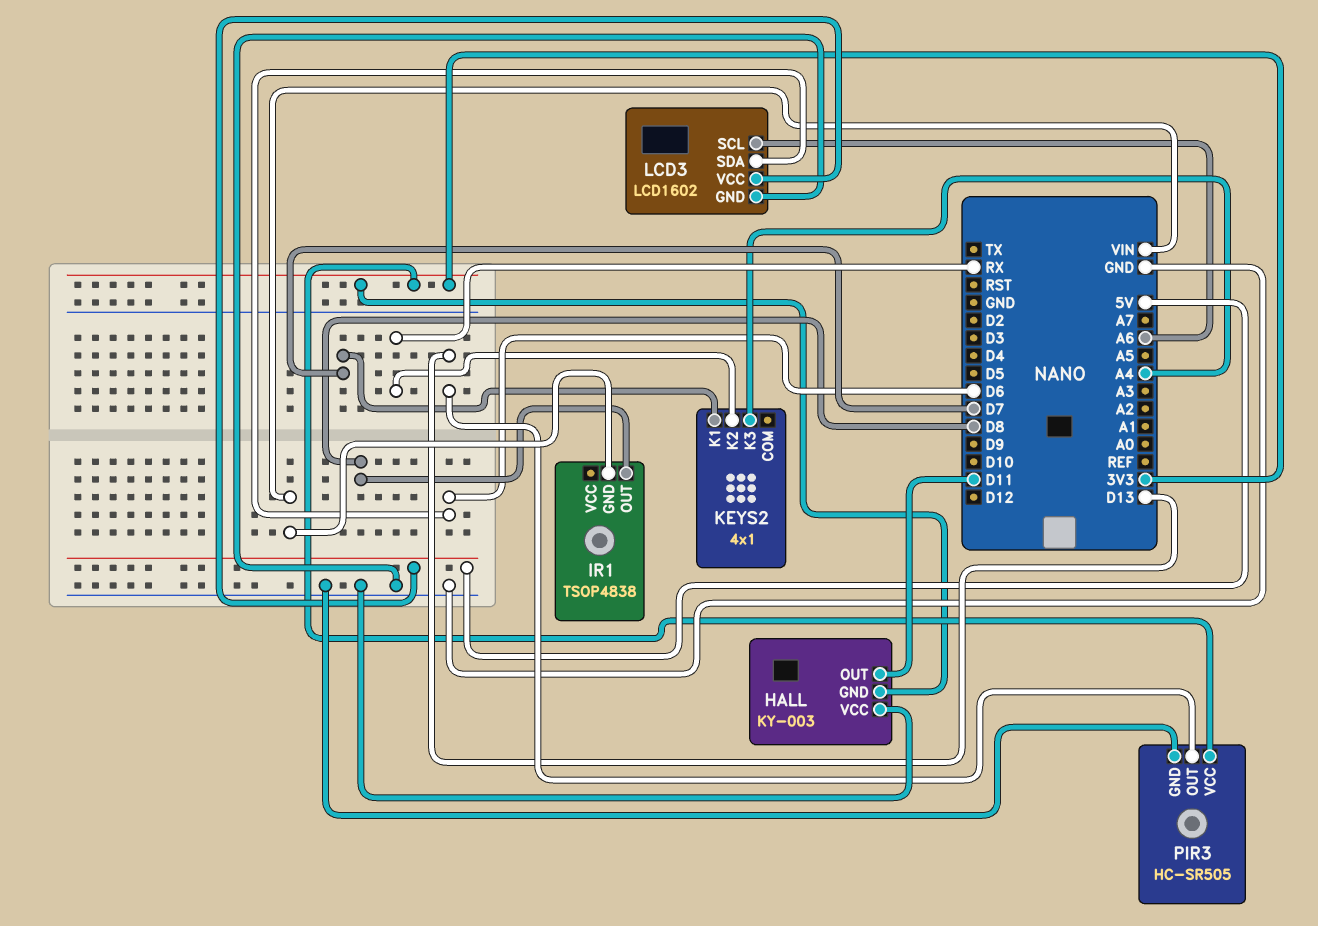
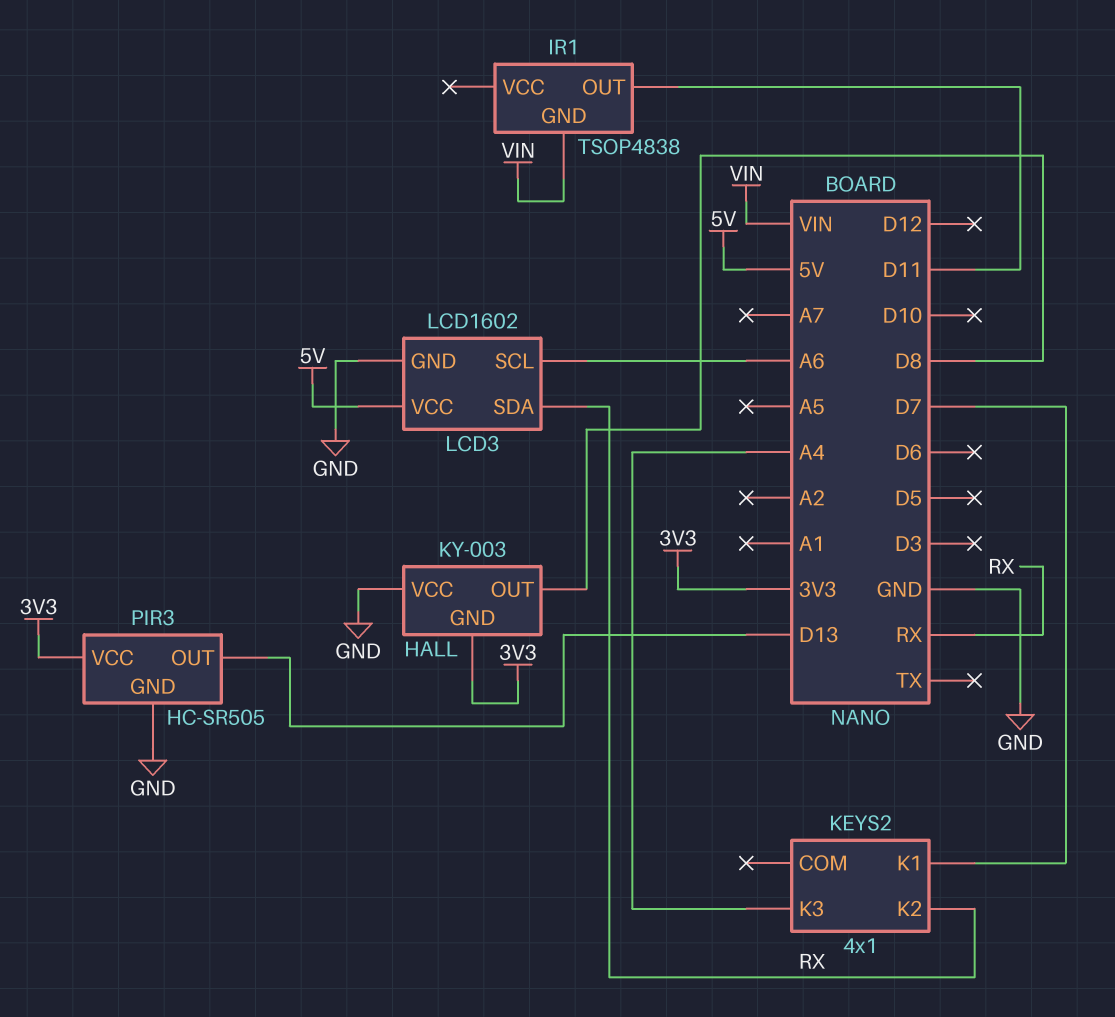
HALL pin OUT: D11 -> D8
IR1 pin OUT: D8 -> D11
LCD3 pin SDA: D6 -> RX

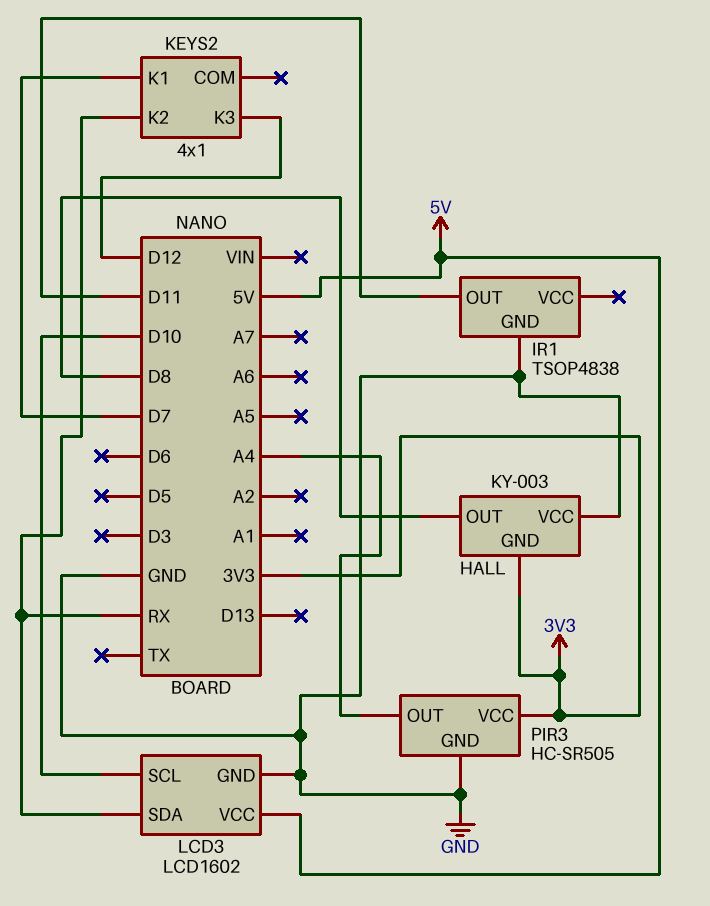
IR1 pin GND: VIN -> GND
KEYS2 pin K3: A4 -> D12
LCD3 pin SCL: A6 -> D10
PIR3 pin OUT: D13 -> A4

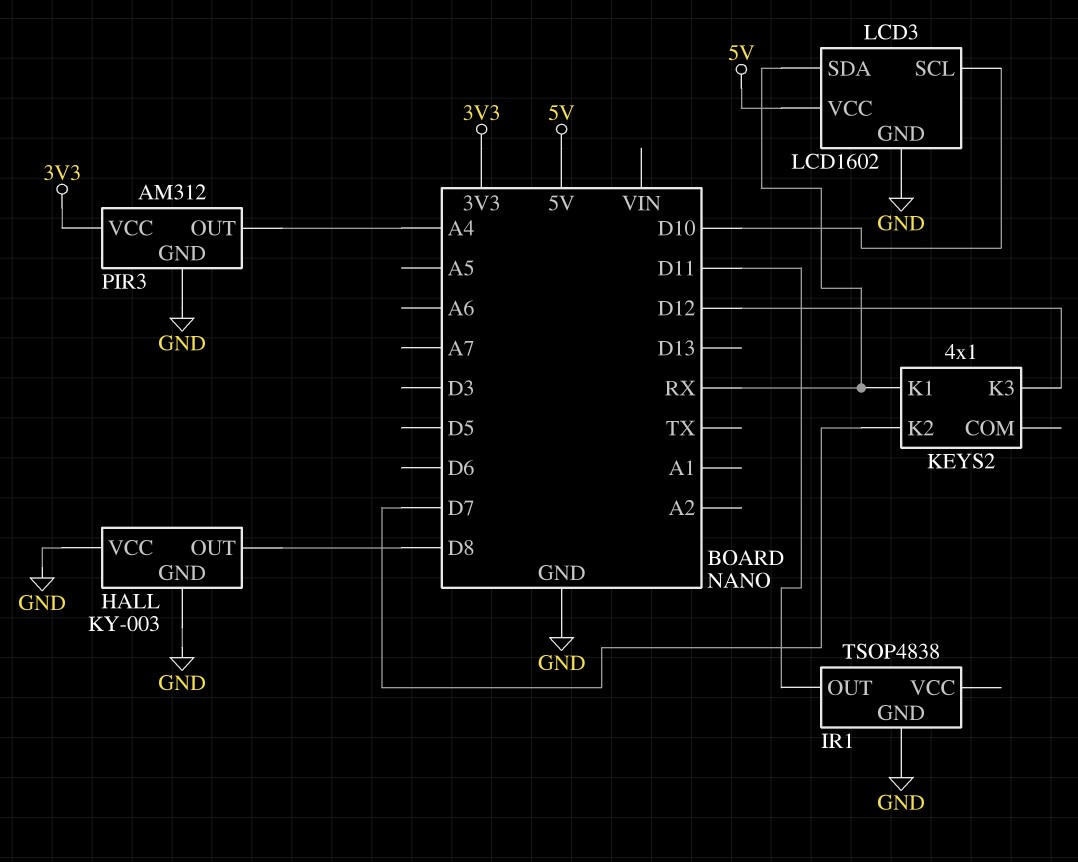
HALL pin GND: 3V3 -> GND
KEYS2 pin K1: D7 -> RX
KEYS2 pin K2: RX -> D7
PIR3: HC-SR505 -> AM312

